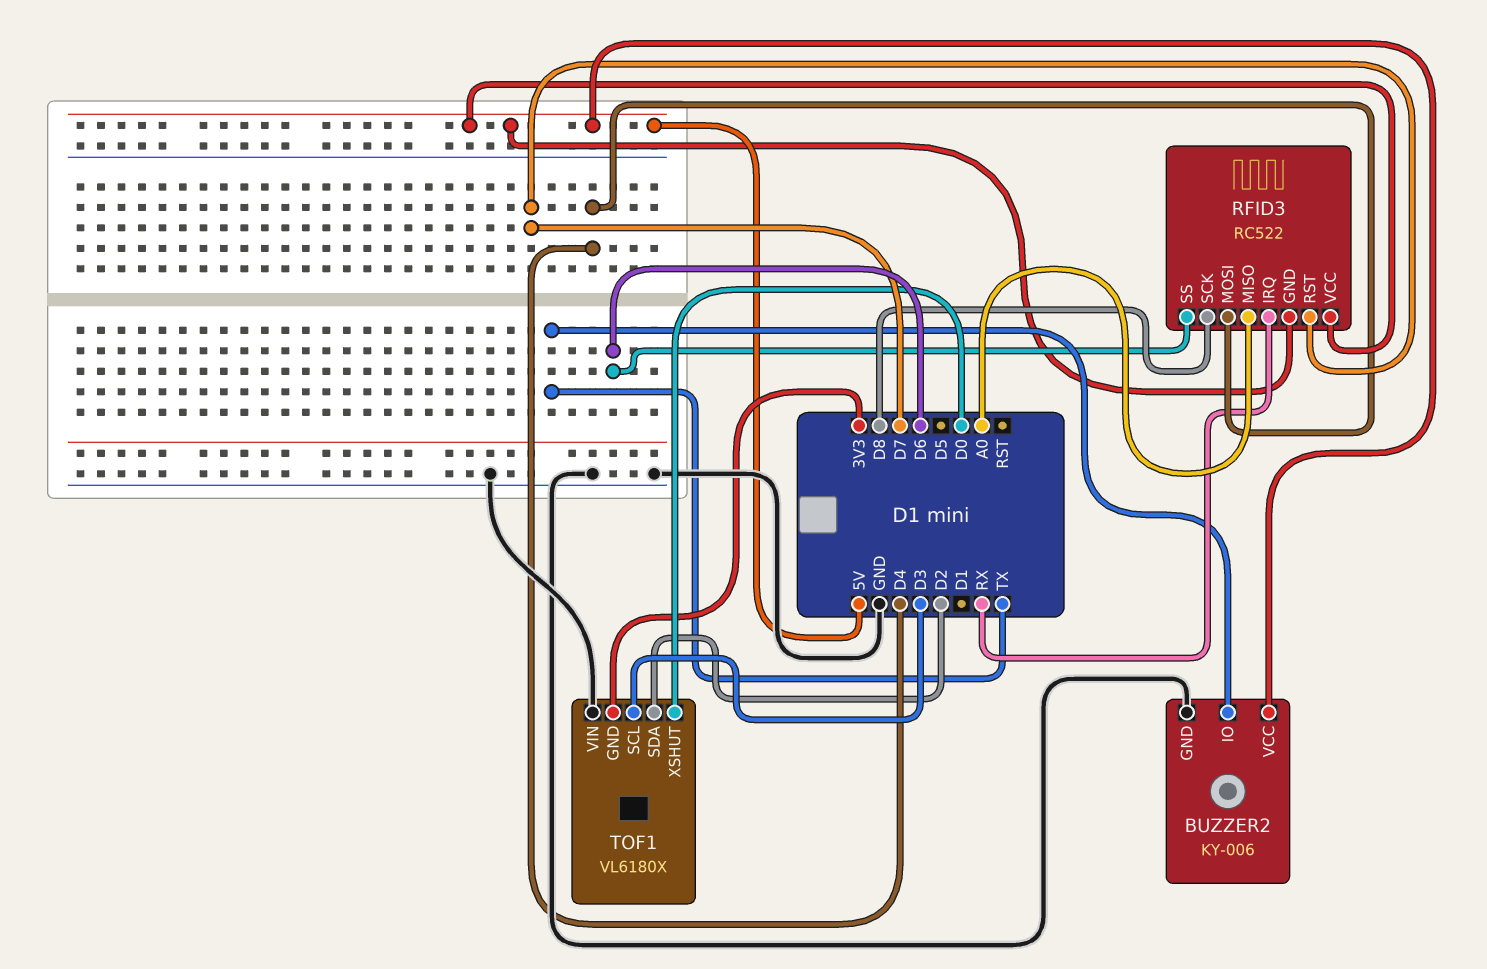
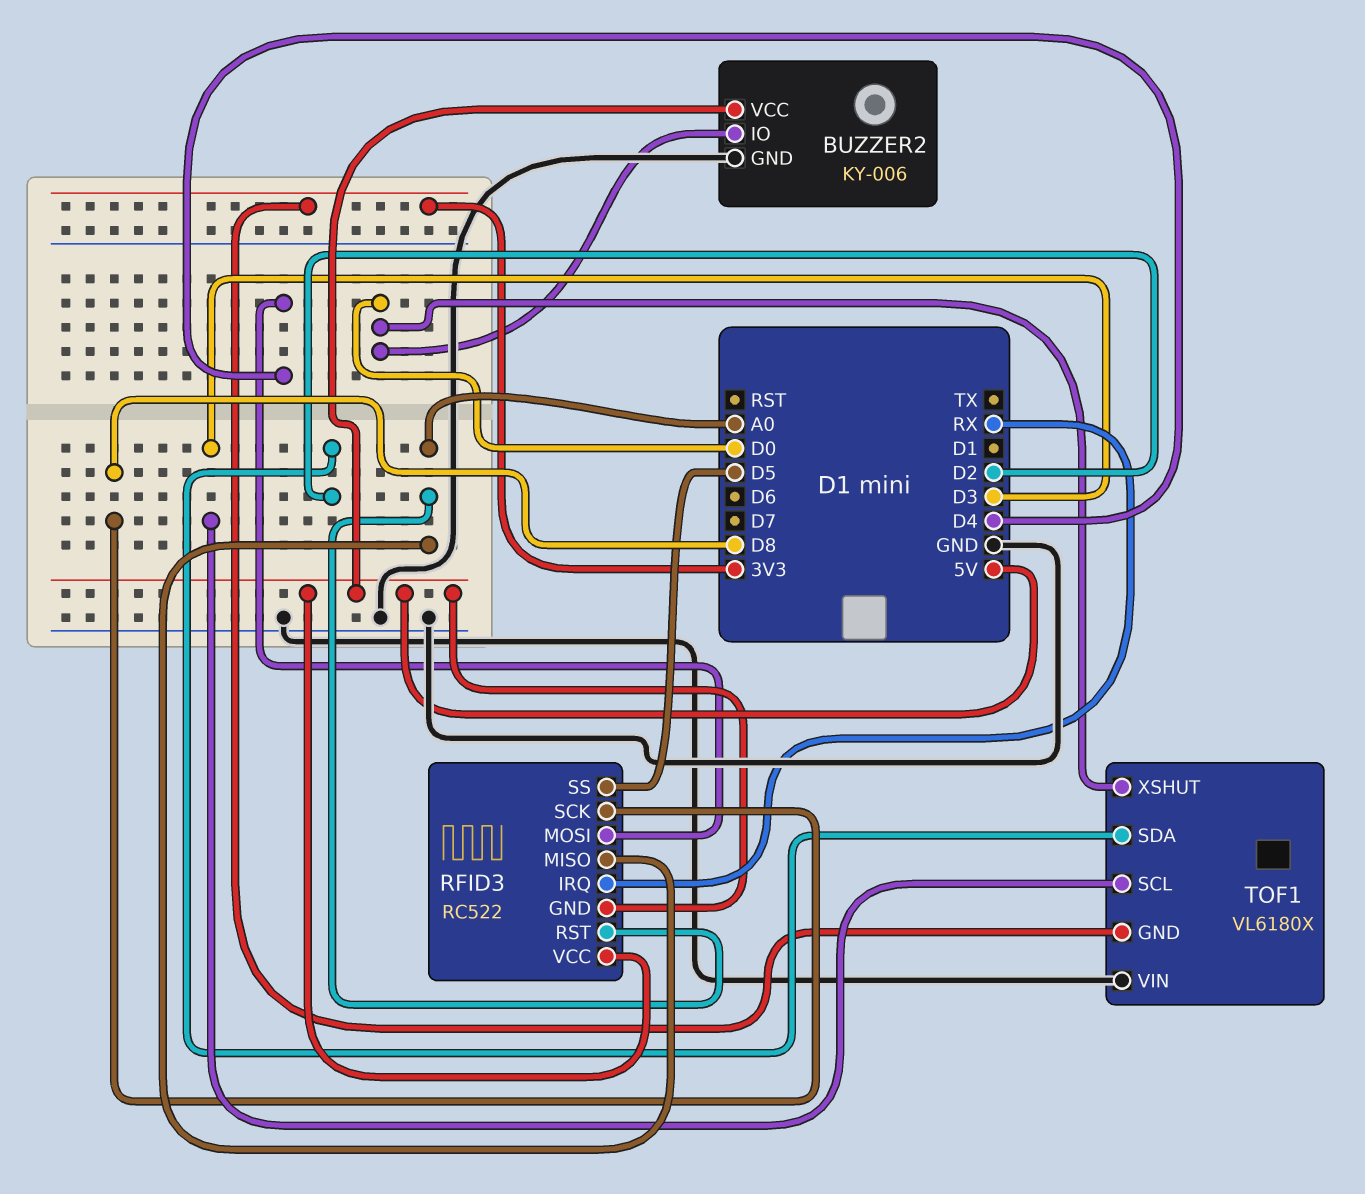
BUZZER2 pin IO: TX -> D0
RFID3 pin RST: D7 -> A0
RFID3 pin SS: D6 -> D5

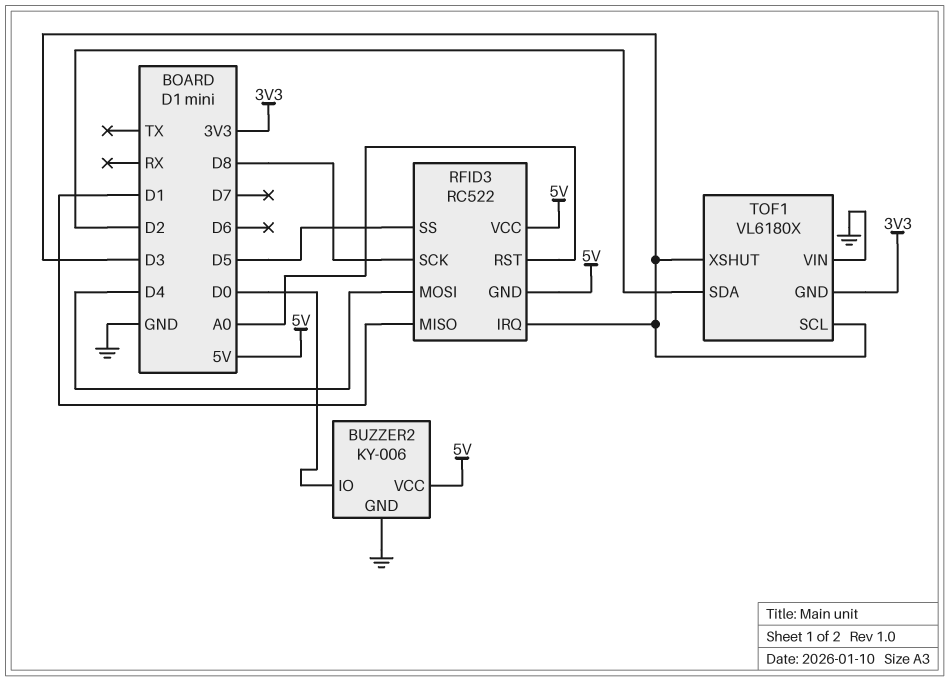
RFID3 pin IRQ: RX -> D3
RFID3 pin MISO: A0 -> D1
TOF1 pin XSHUT: D0 -> D3

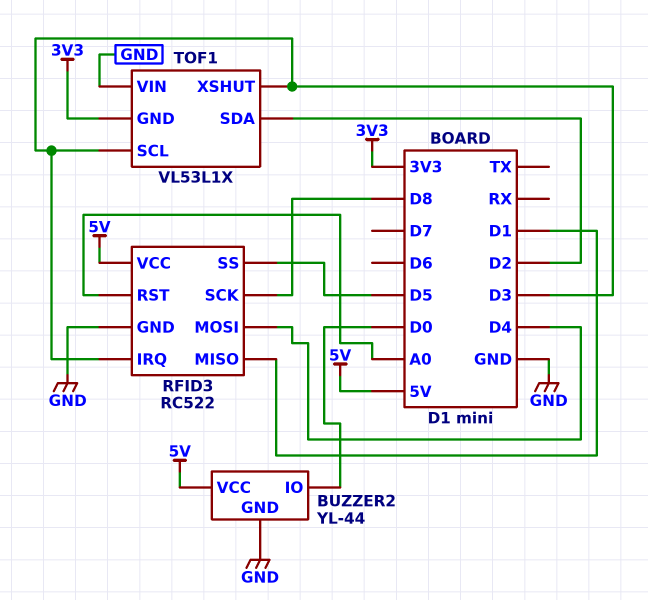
BUZZER2: KY-006 -> YL-44
RFID3 pin GND: 5V -> GND
TOF1: VL6180X -> VL53L1X

